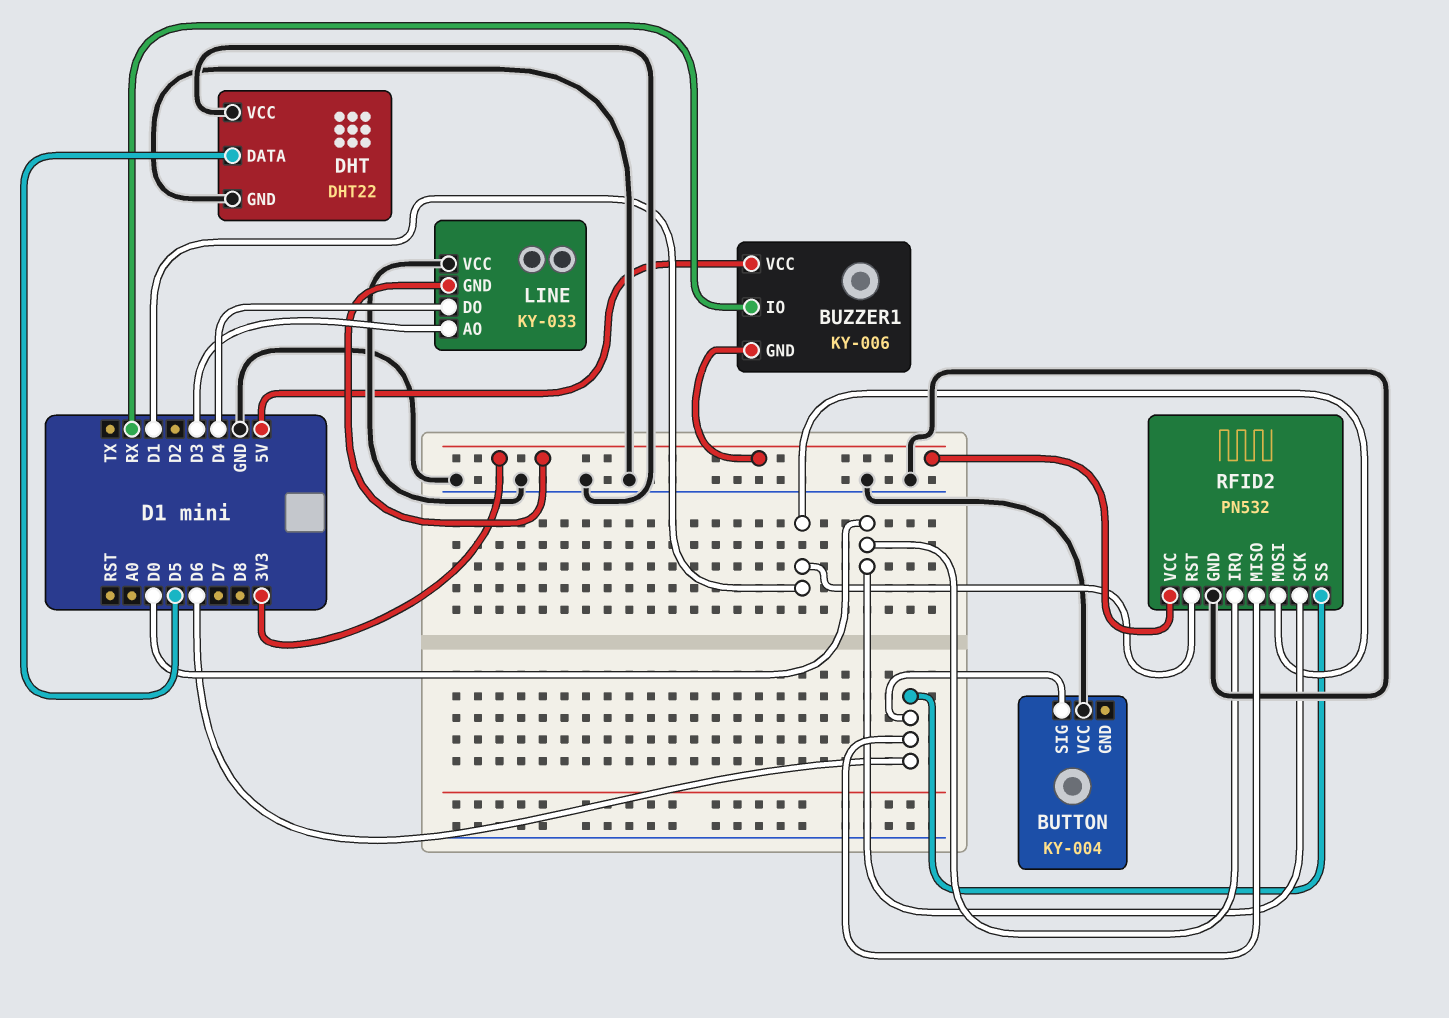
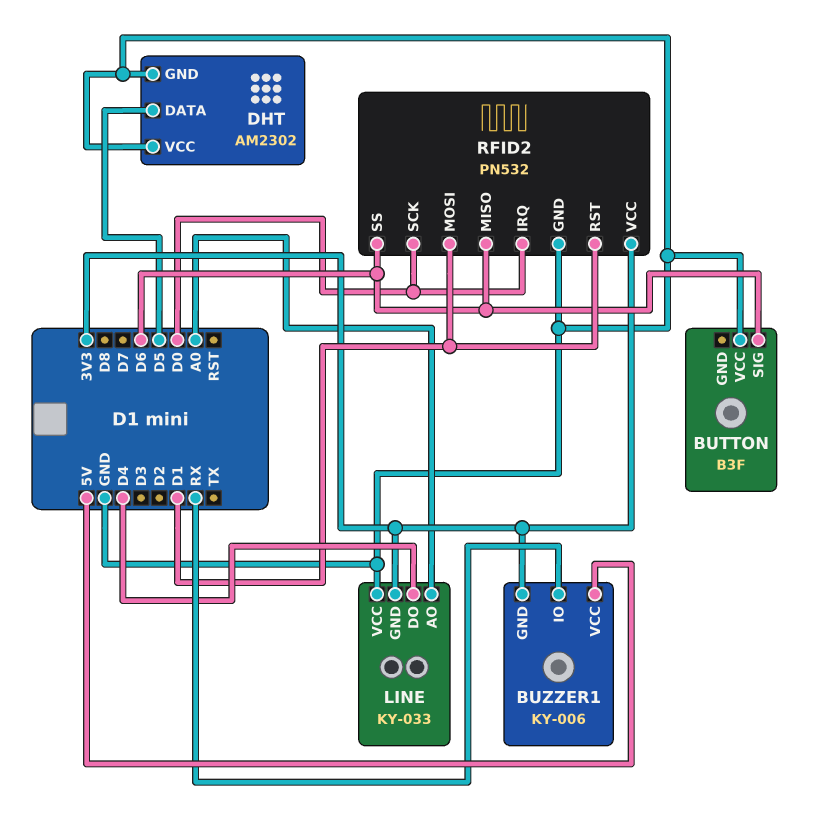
BUTTON: KY-004 -> B3F
DHT: DHT22 -> AM2302
LINE pin AO: D3 -> A0

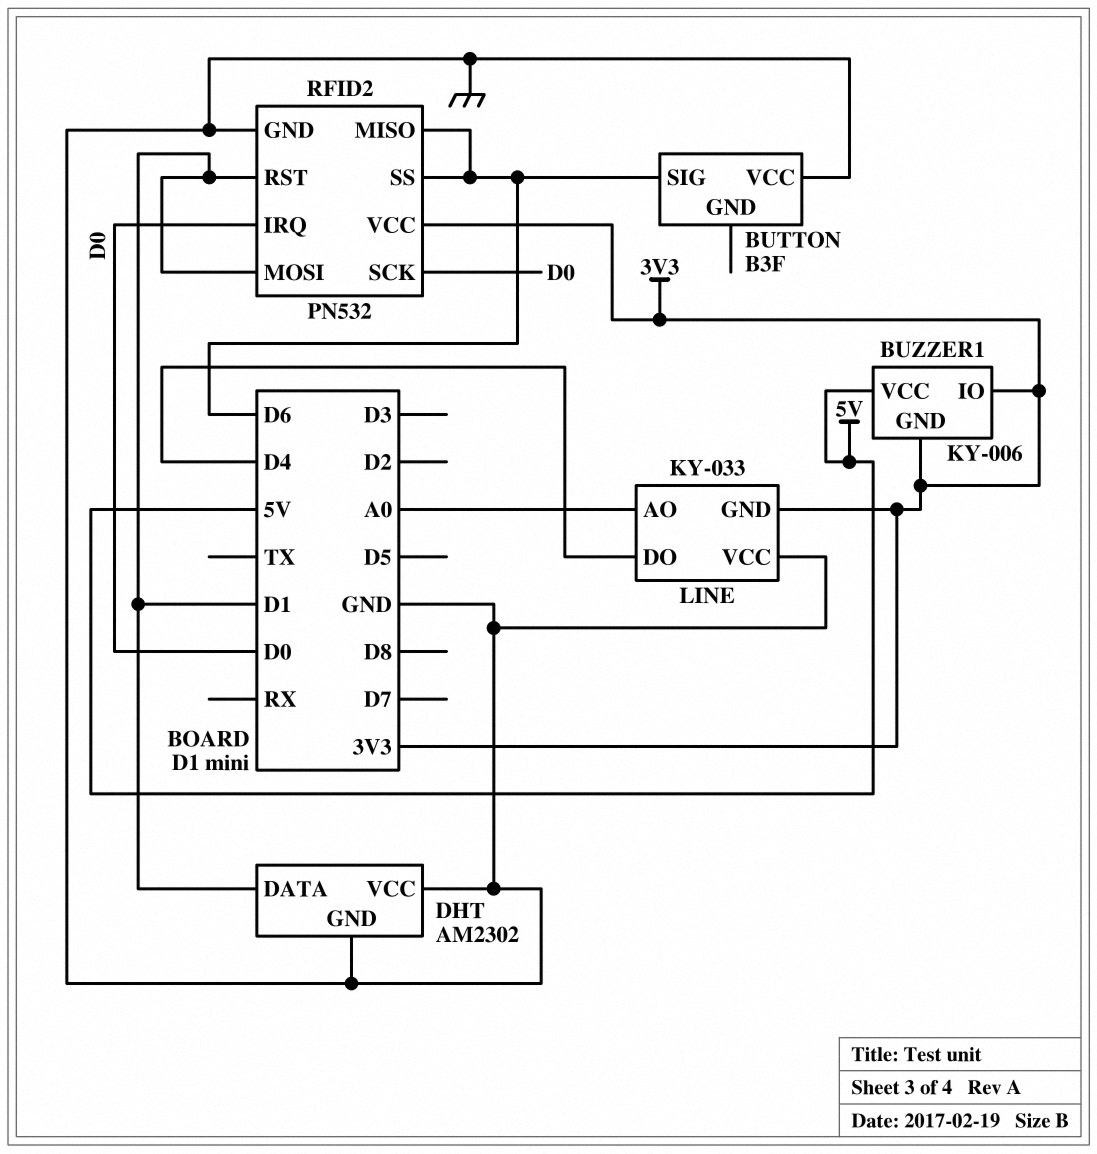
BUZZER1 pin IO: RX -> 3V3
DHT pin DATA: D5 -> D1

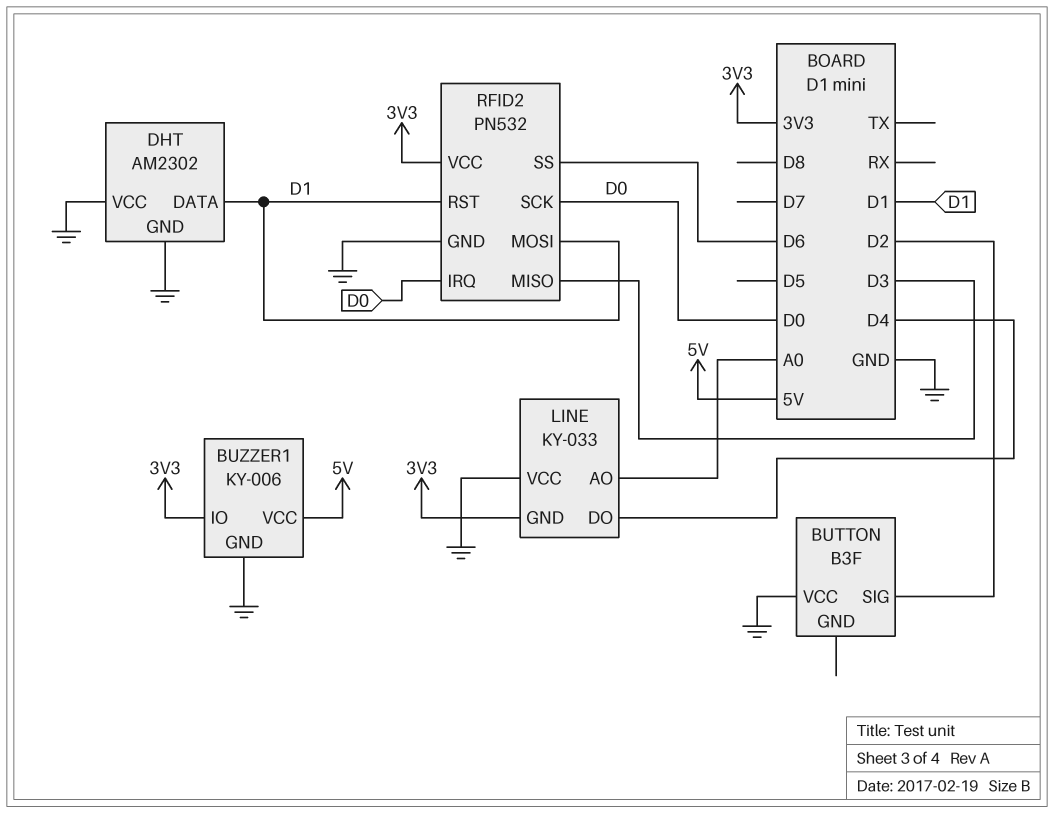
BUTTON pin SIG: D6 -> D2
BUZZER1 pin GND: 3V3 -> GND
RFID2 pin MISO: D6 -> D3

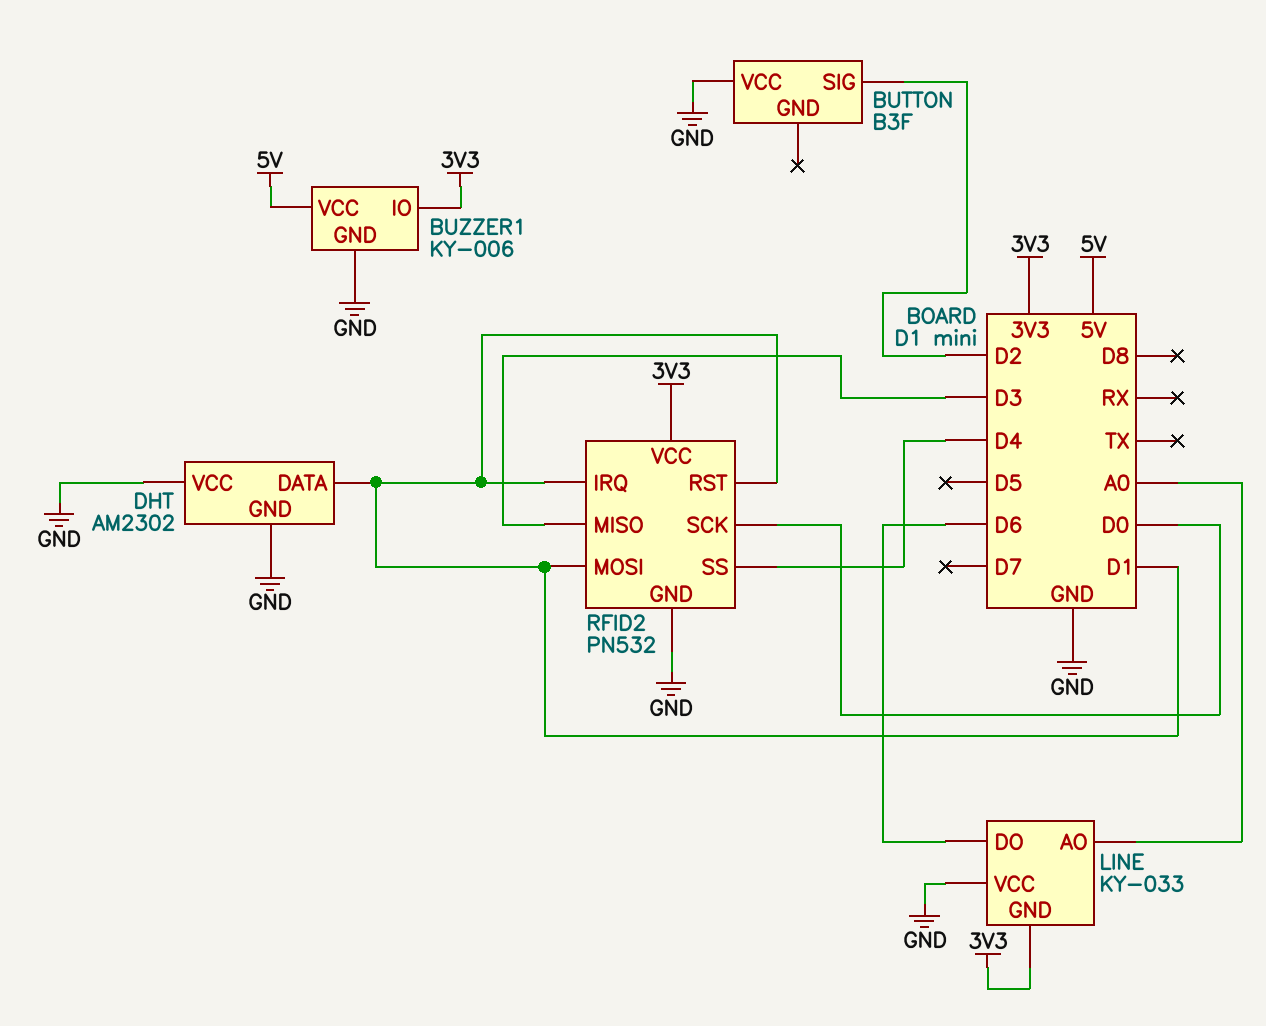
LINE pin DO: D4 -> D6
RFID2 pin IRQ: D0 -> D1
RFID2 pin SS: D6 -> D4

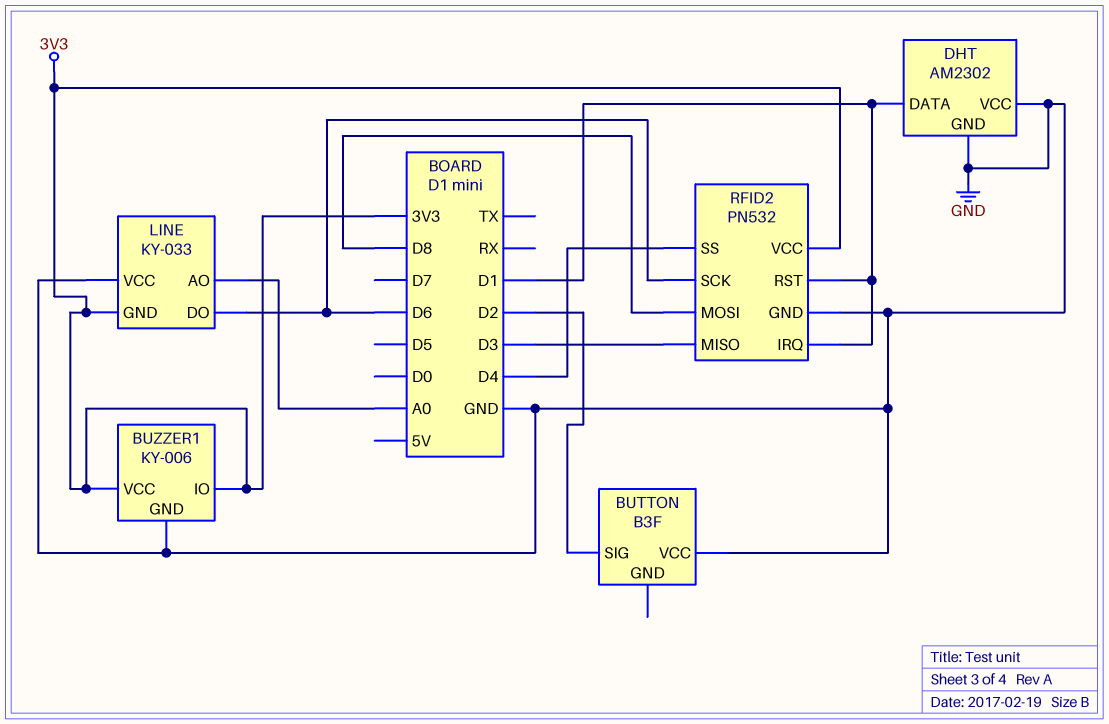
BUZZER1 pin VCC: 5V -> 3V3
RFID2 pin MOSI: D1 -> D8
RFID2 pin SCK: D0 -> D6

